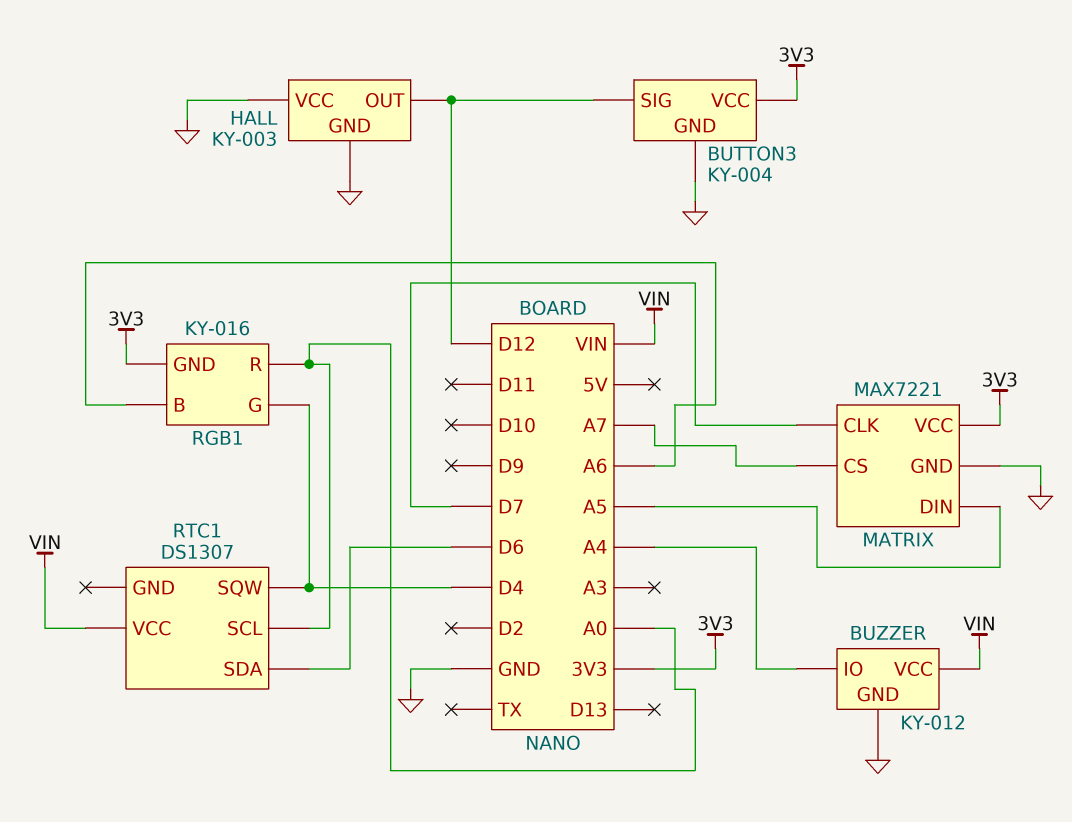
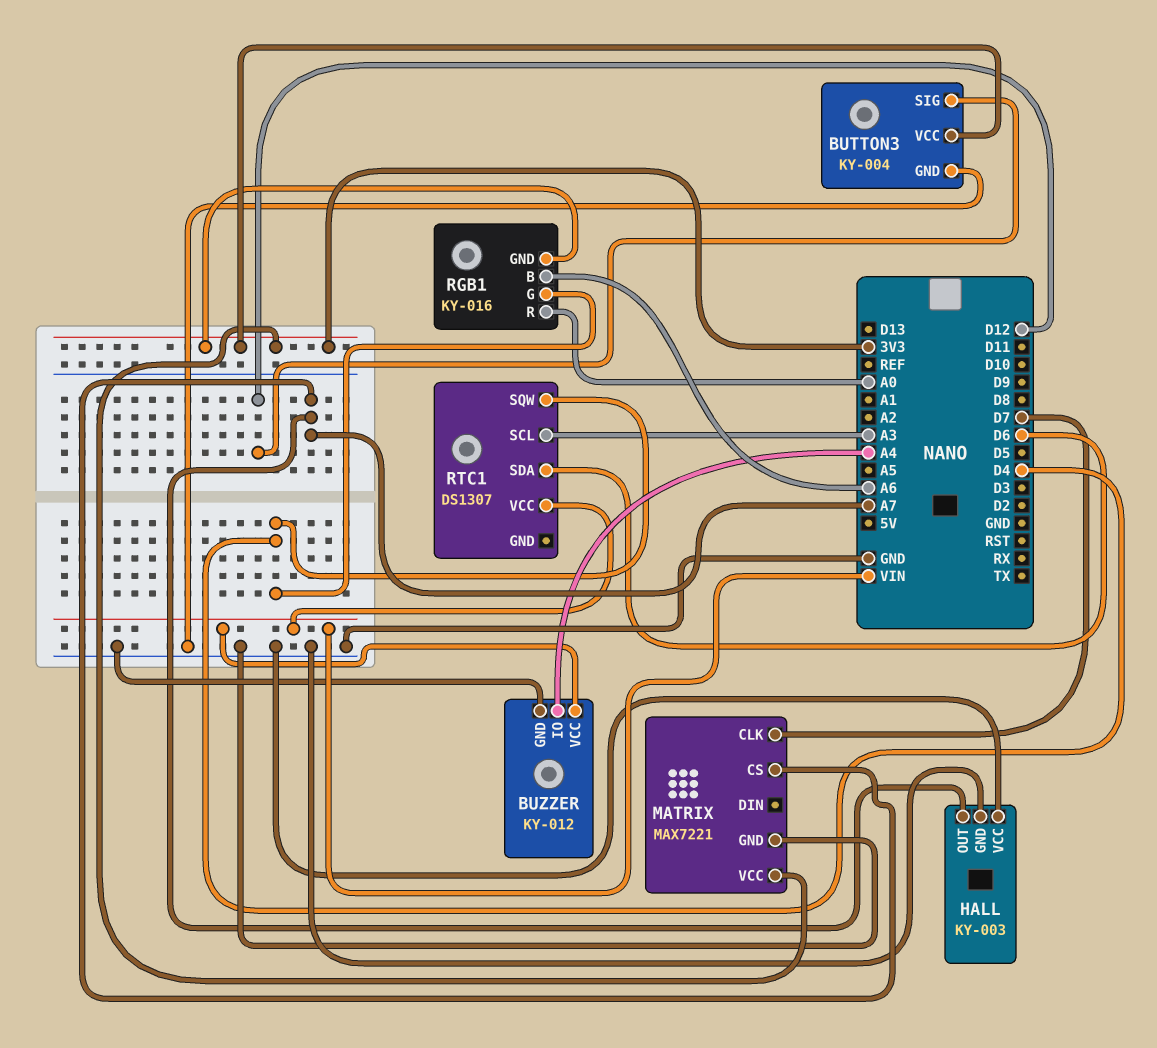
HALL pin OUT: D12 -> A7
MATRIX pin DIN: A5 -> none
RTC1 pin SCL: A0 -> A3

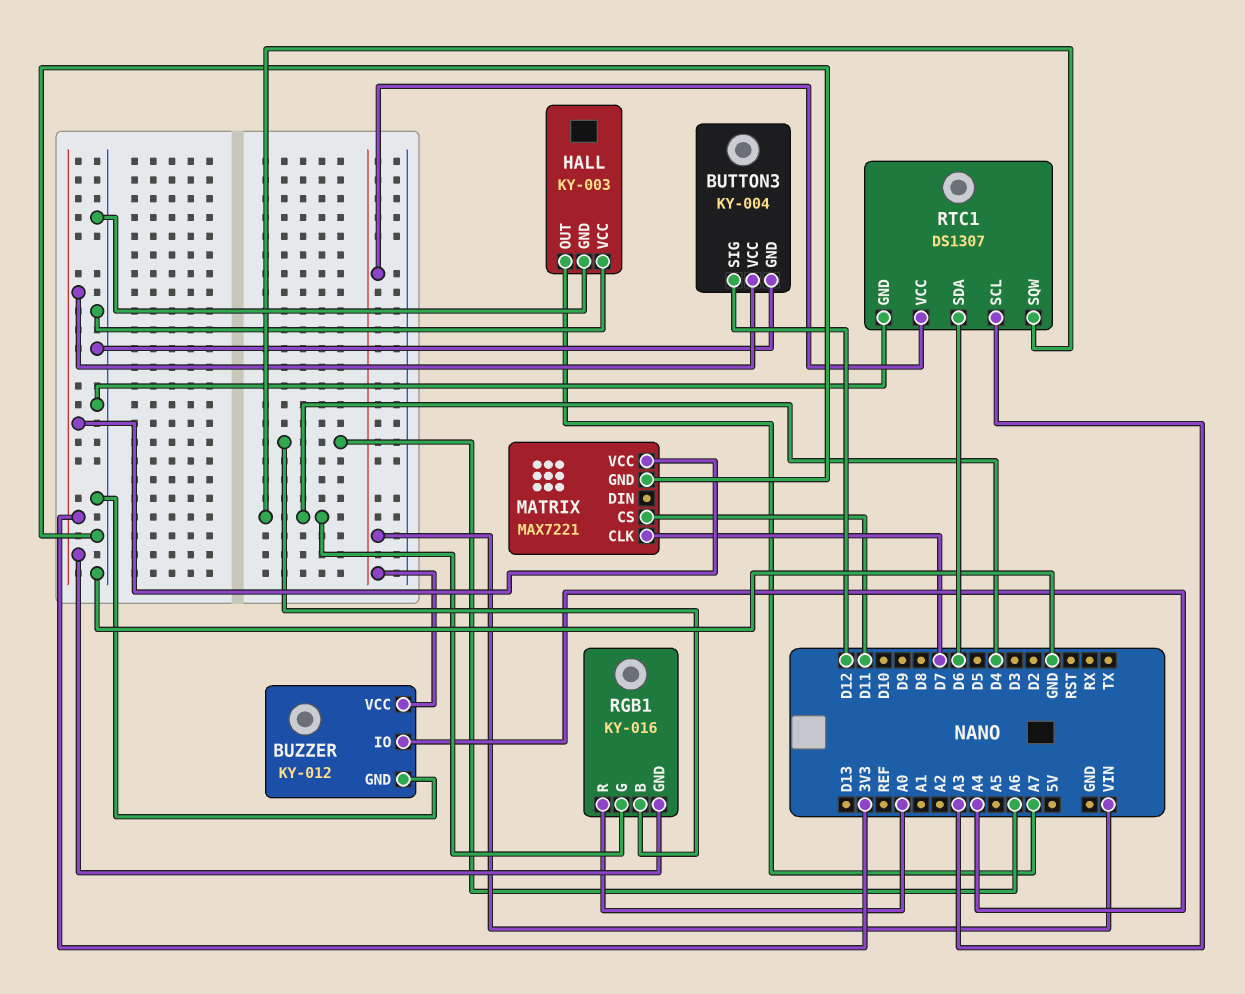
MATRIX pin CS: A7 -> D11
RTC1 pin GND: none -> GND

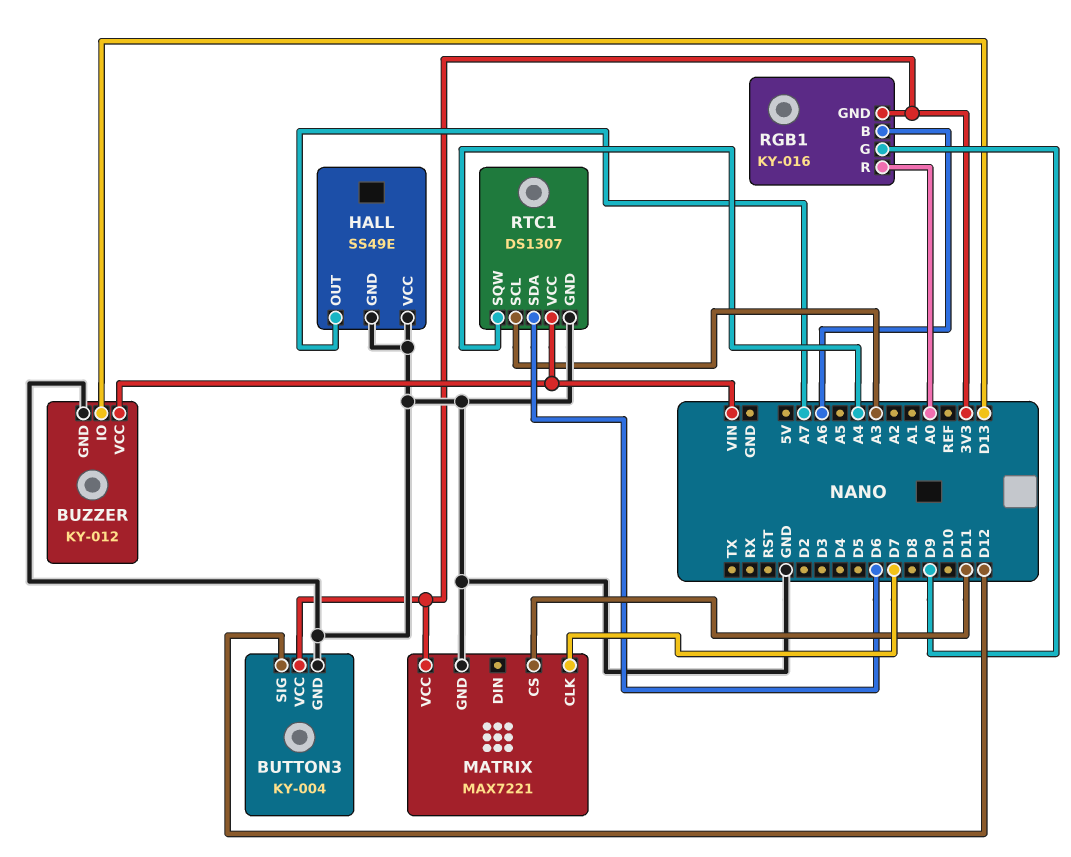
BUZZER pin IO: A4 -> D13
HALL: KY-003 -> SS49E
RGB1 pin G: D4 -> D9
RTC1 pin SQW: D4 -> A4

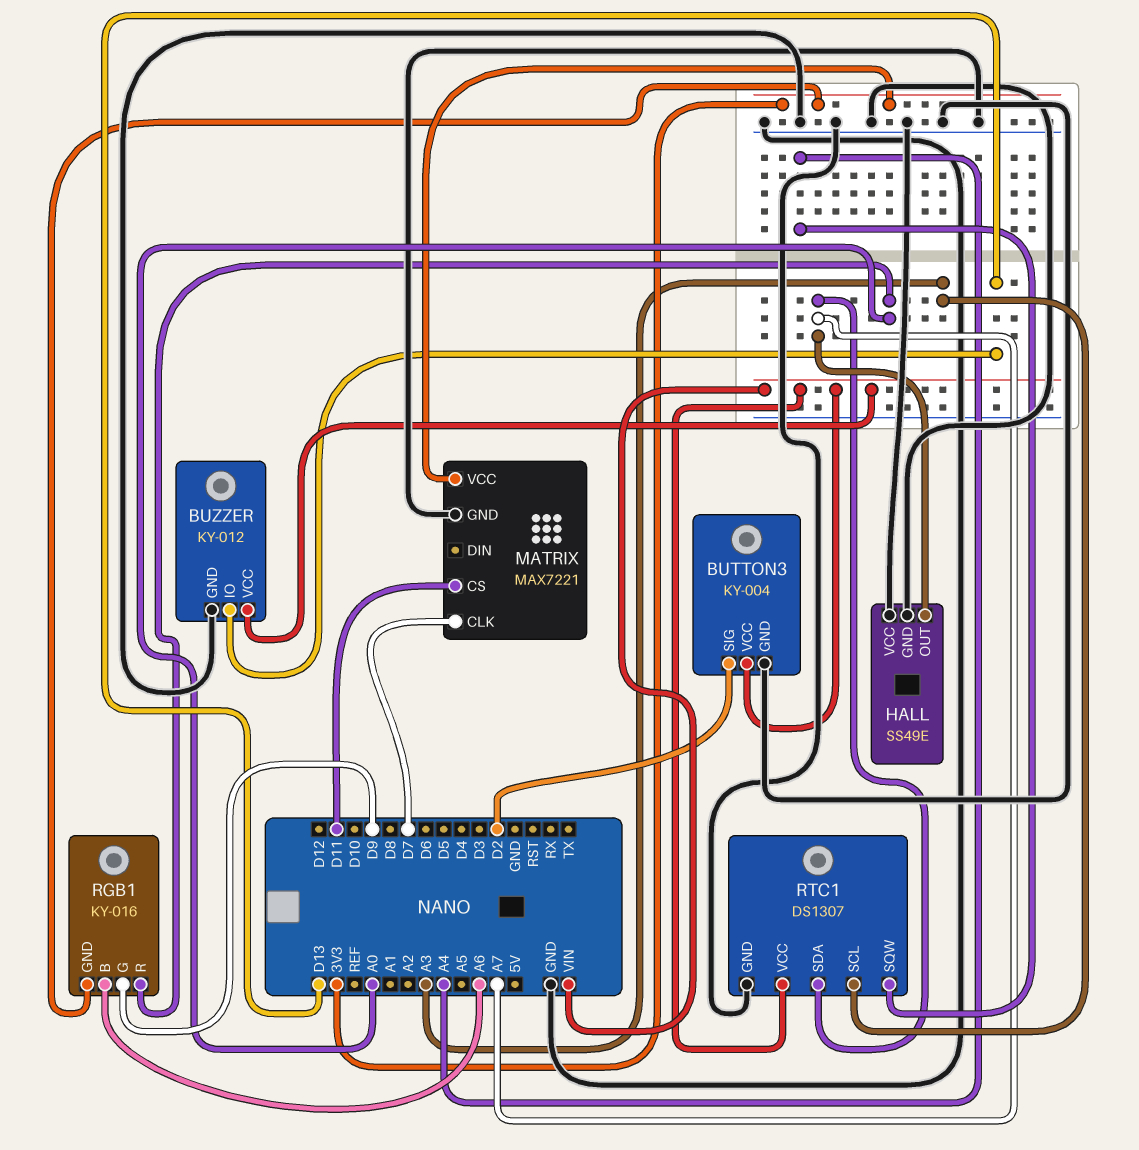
BUTTON3 pin SIG: D12 -> D2
BUTTON3 pin VCC: 3V3 -> VIN
RTC1 pin SDA: D6 -> A7

